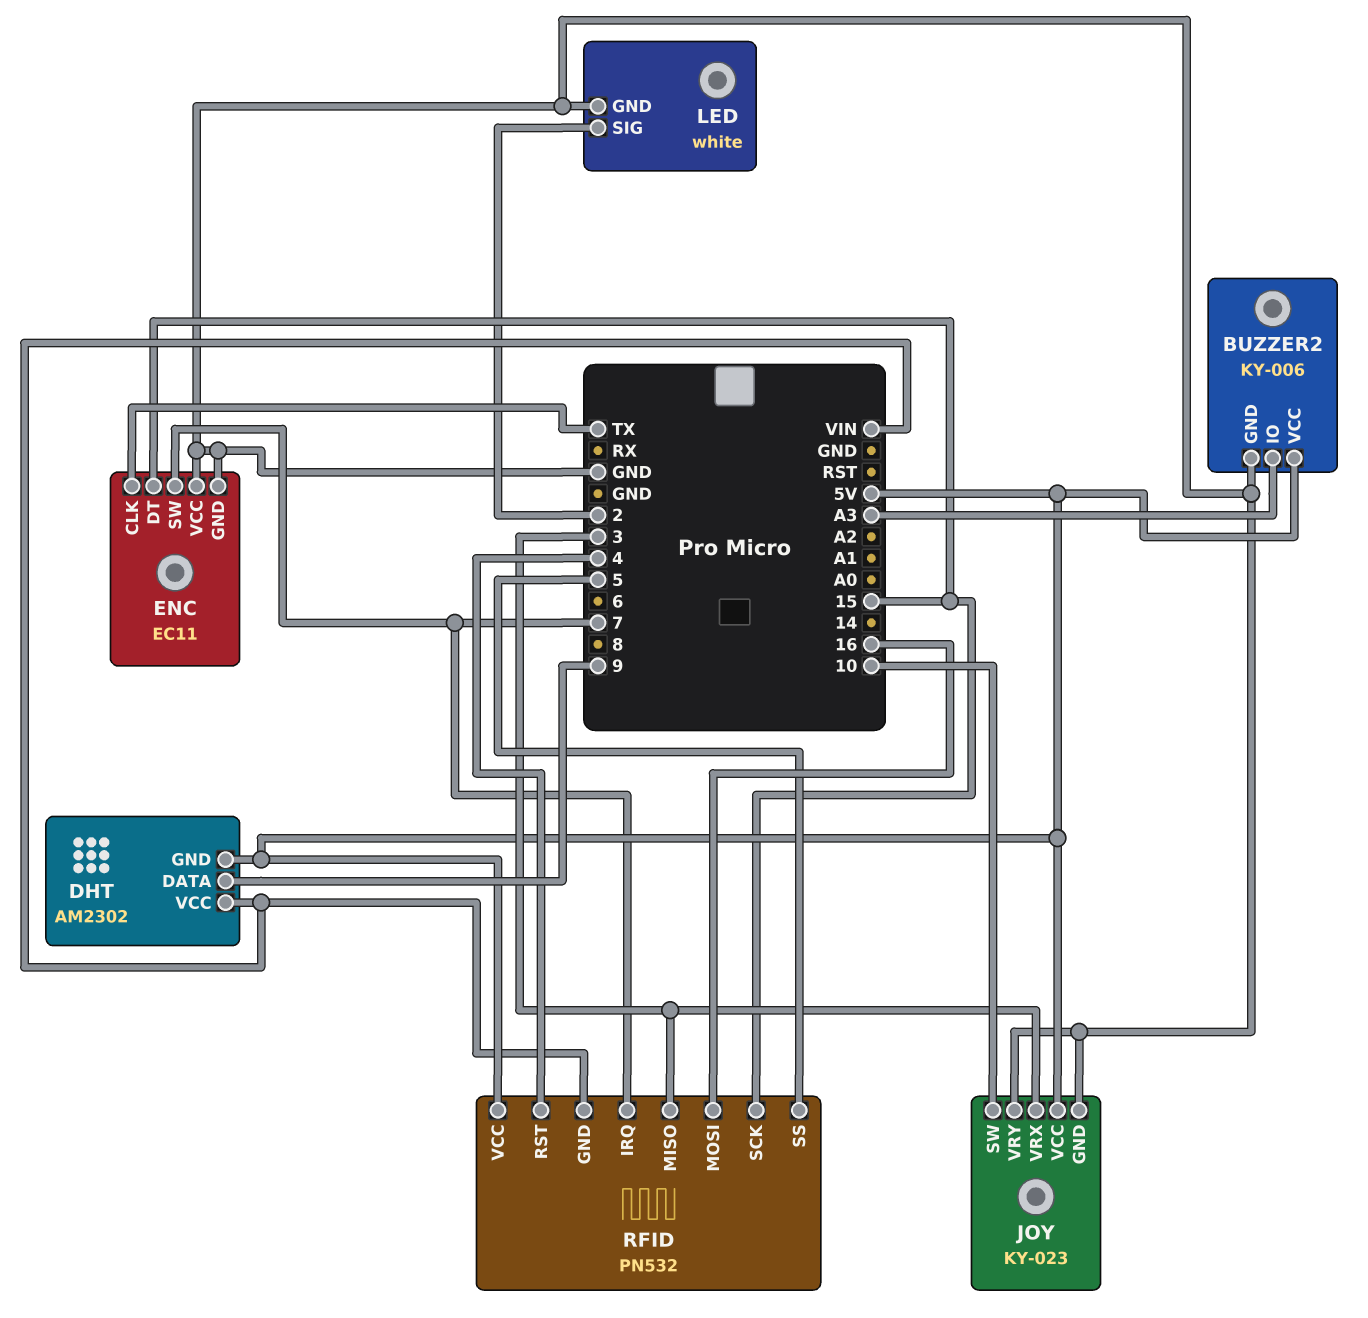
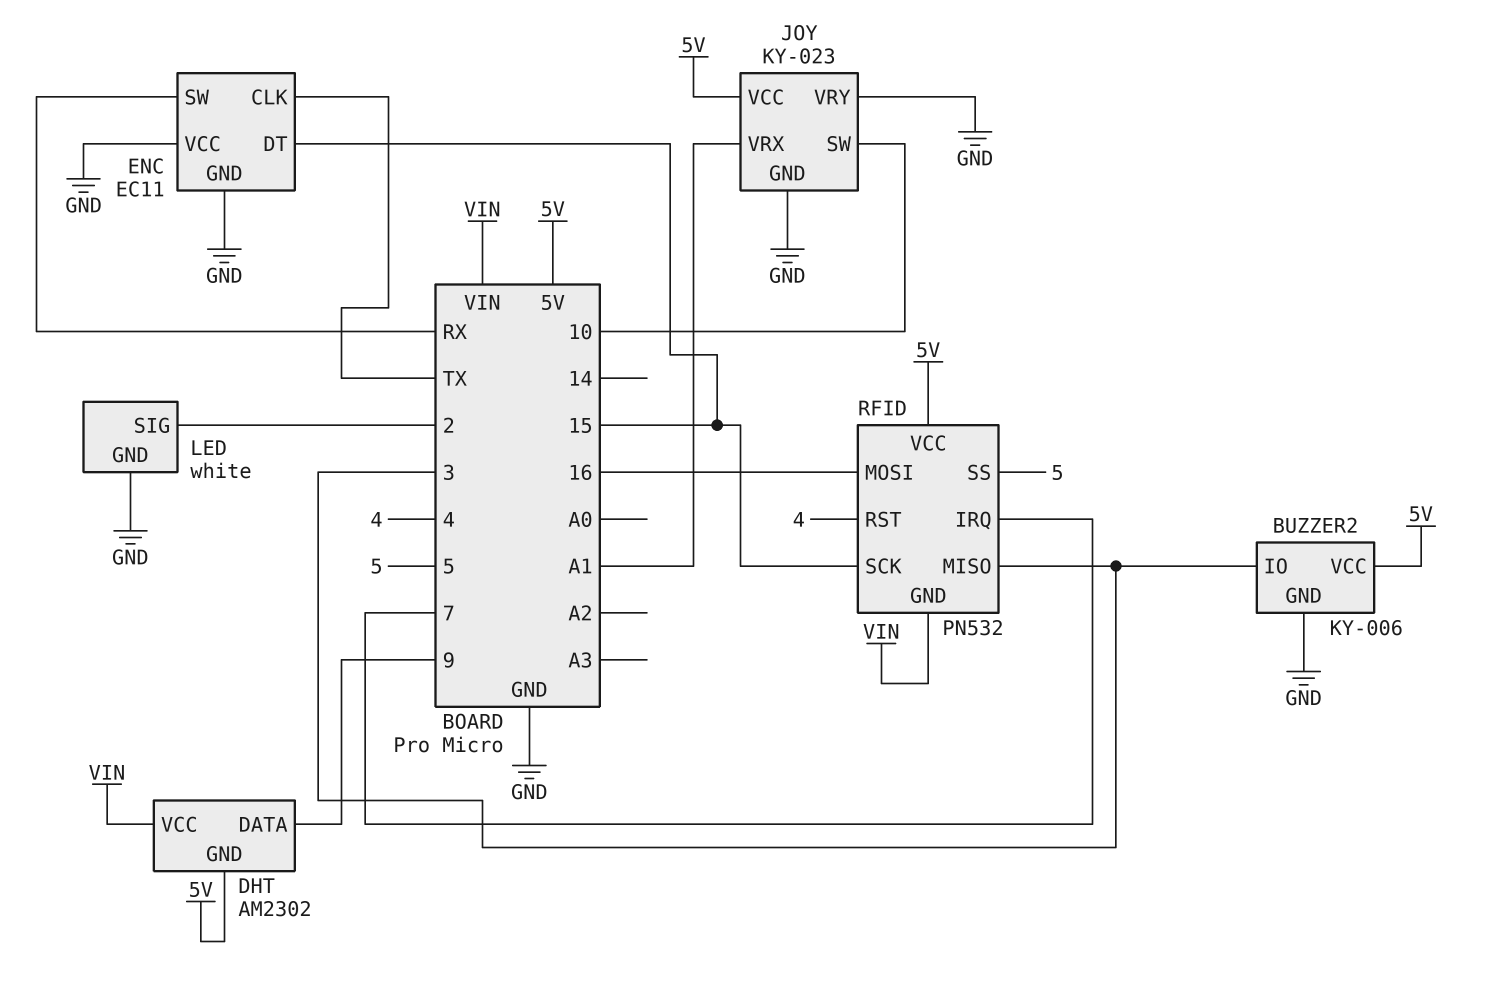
BUZZER2 pin IO: A3 -> 3
ENC pin SW: 7 -> RX
JOY pin VRX: 3 -> A1

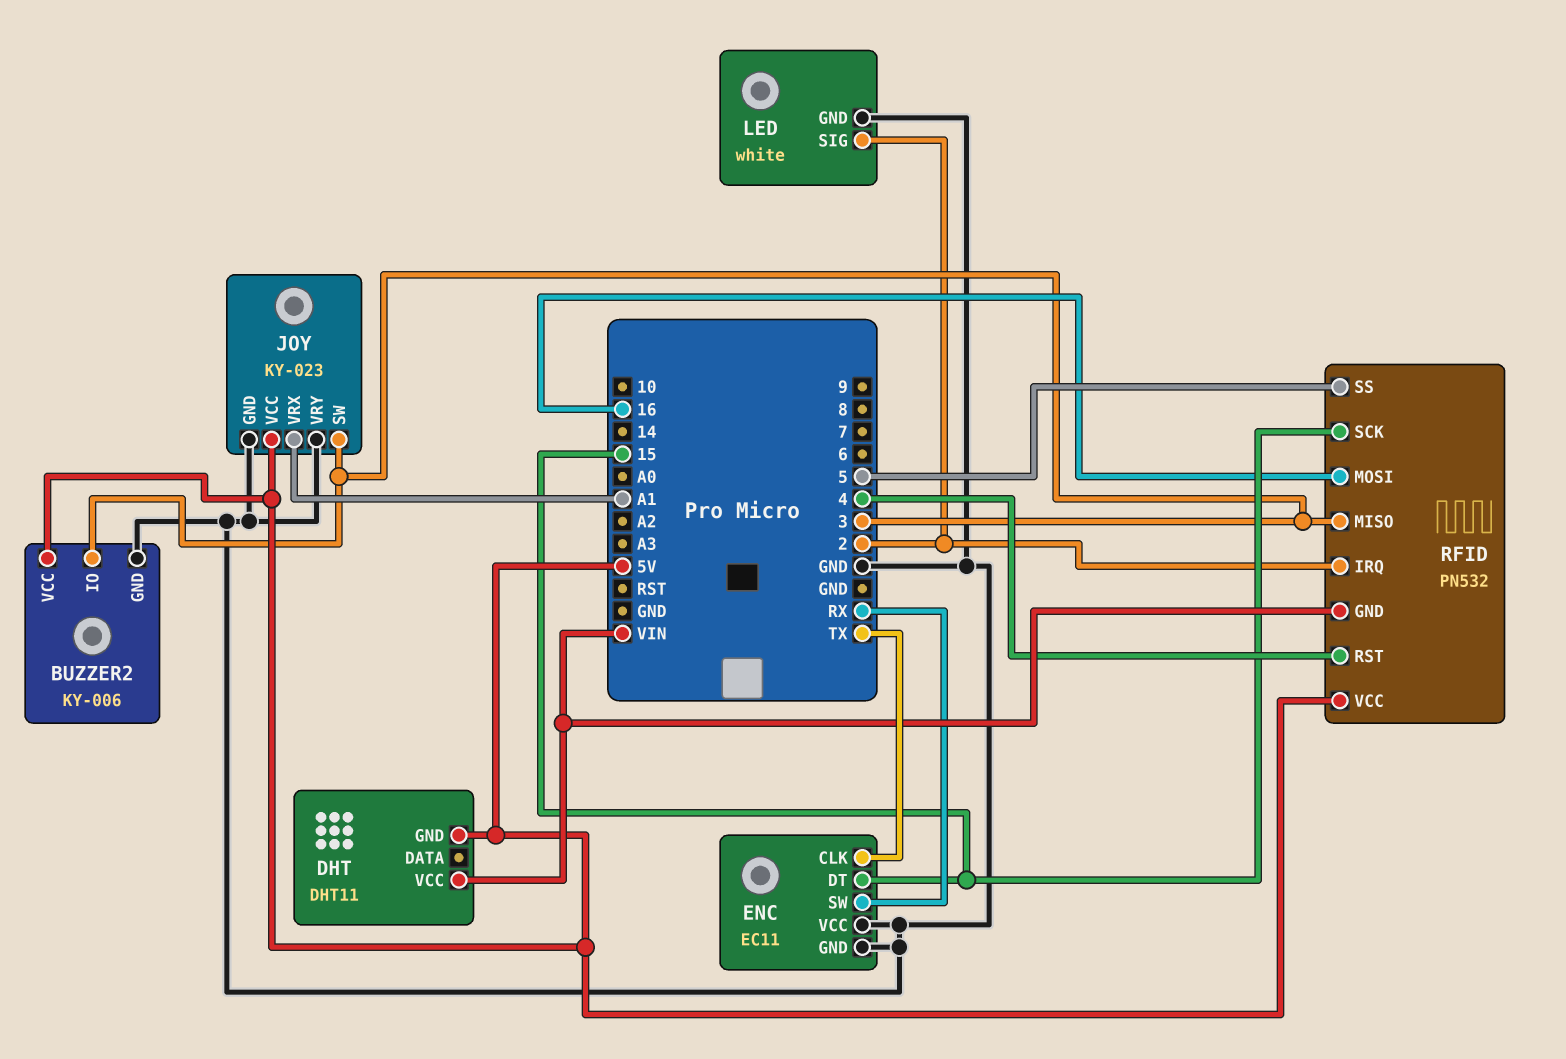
DHT: AM2302 -> DHT11
DHT pin DATA: 9 -> none
JOY pin SW: 10 -> 3
RFID pin IRQ: 7 -> 2

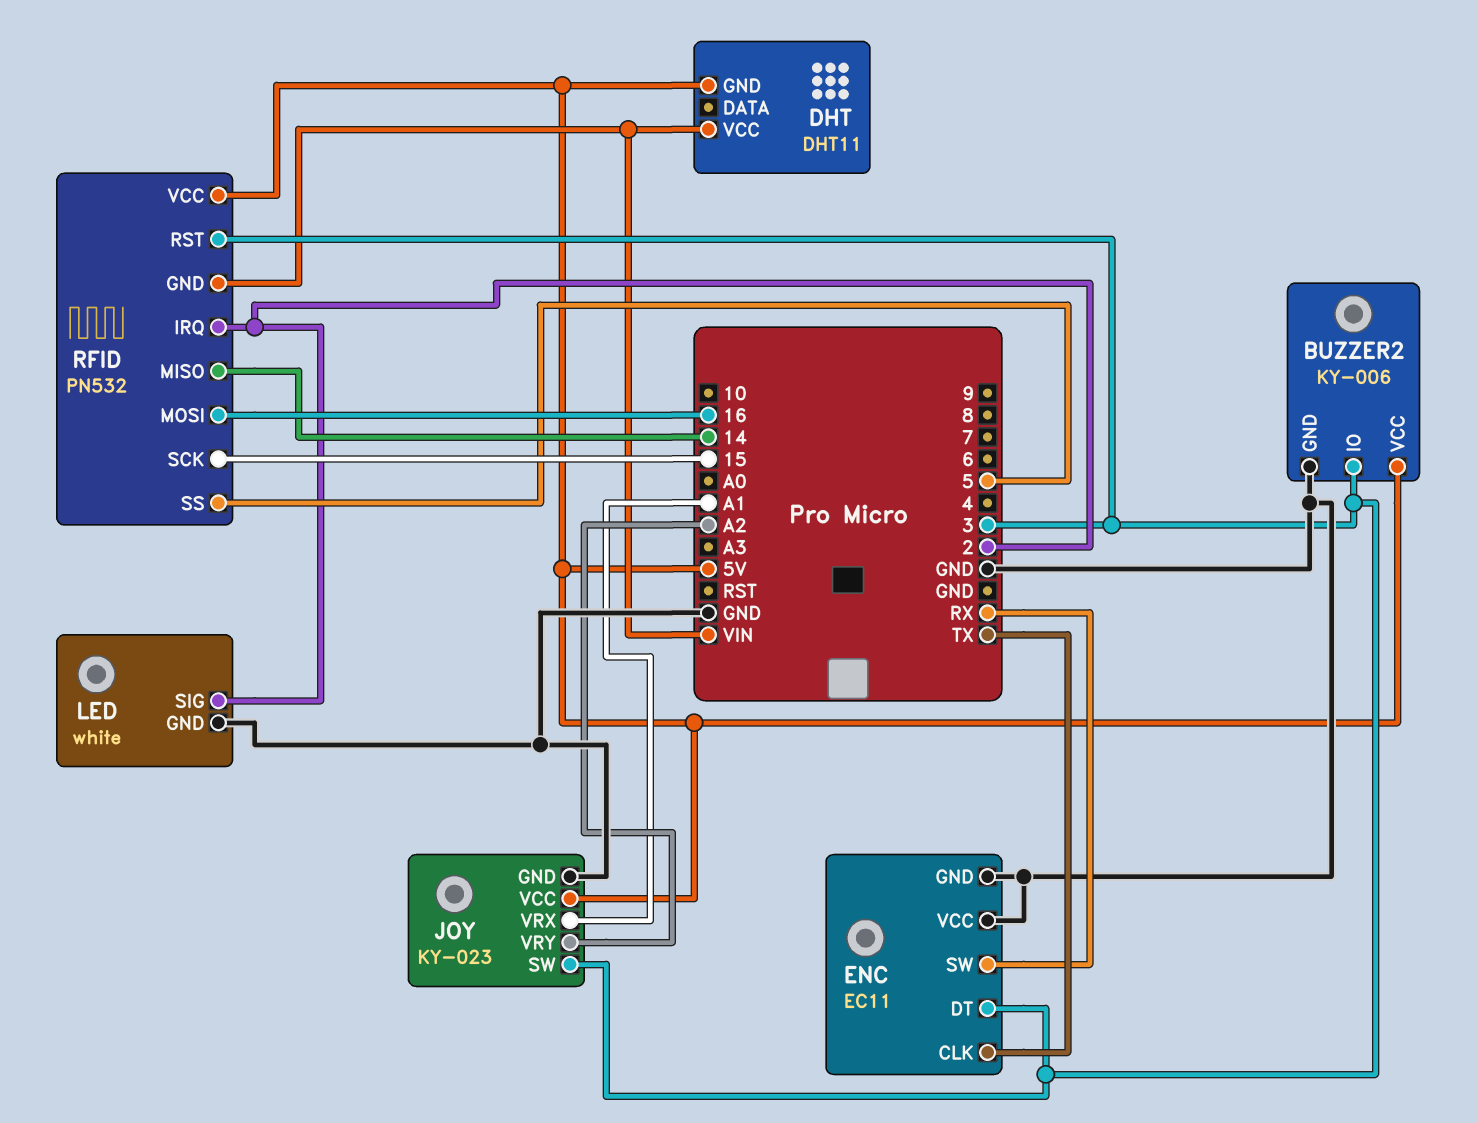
ENC pin DT: 15 -> 3
JOY pin VRY: GND -> A2
RFID pin MISO: 3 -> 14
RFID pin RST: 4 -> 3

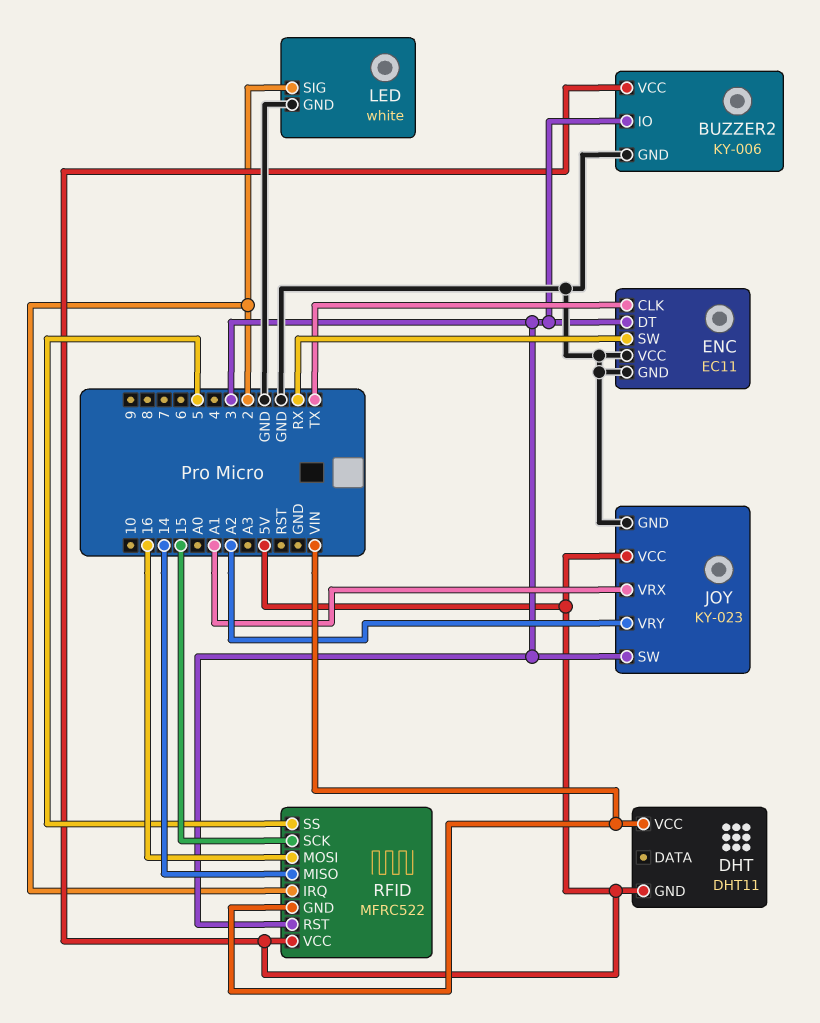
RFID: PN532 -> MFRC522

